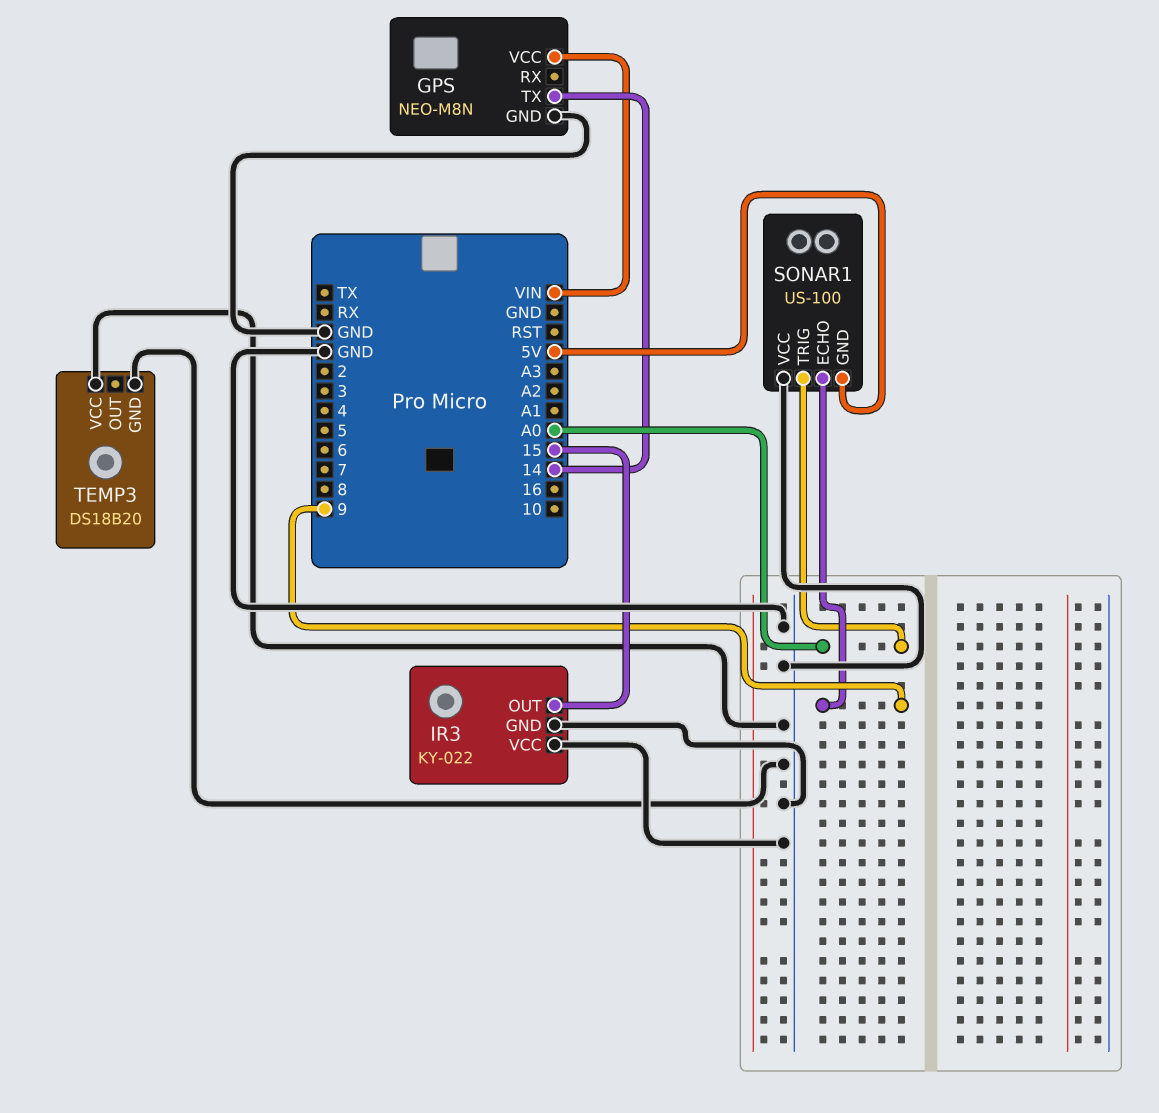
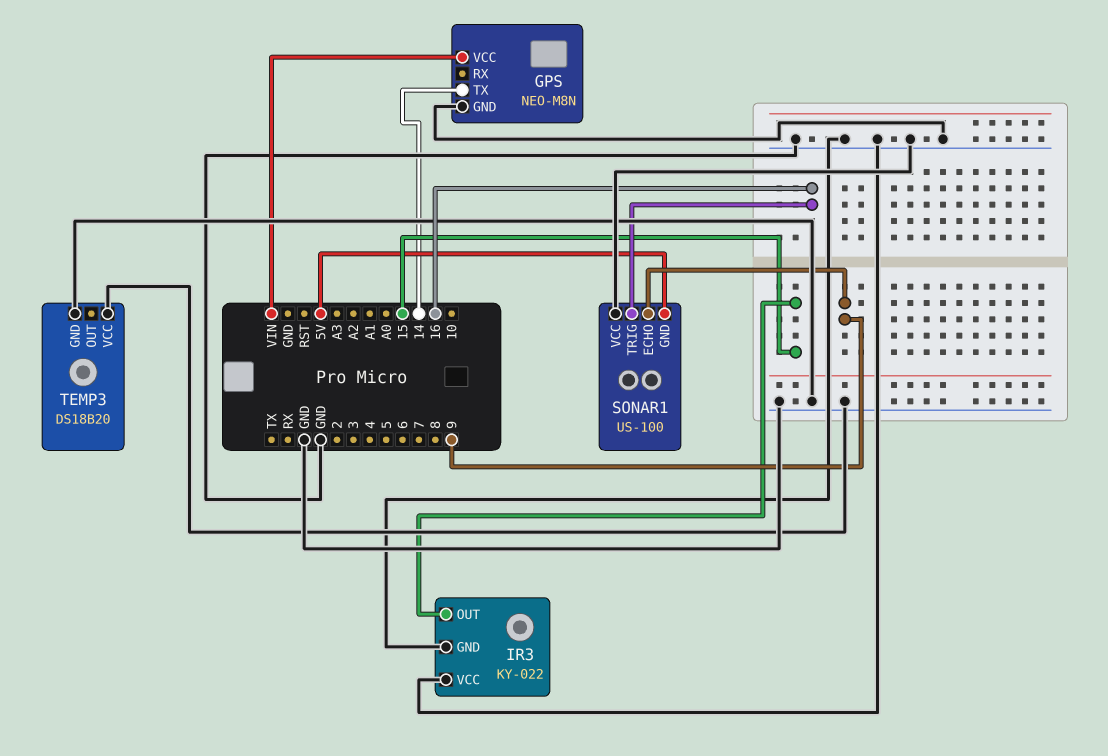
SONAR1 pin TRIG: A0 -> 16

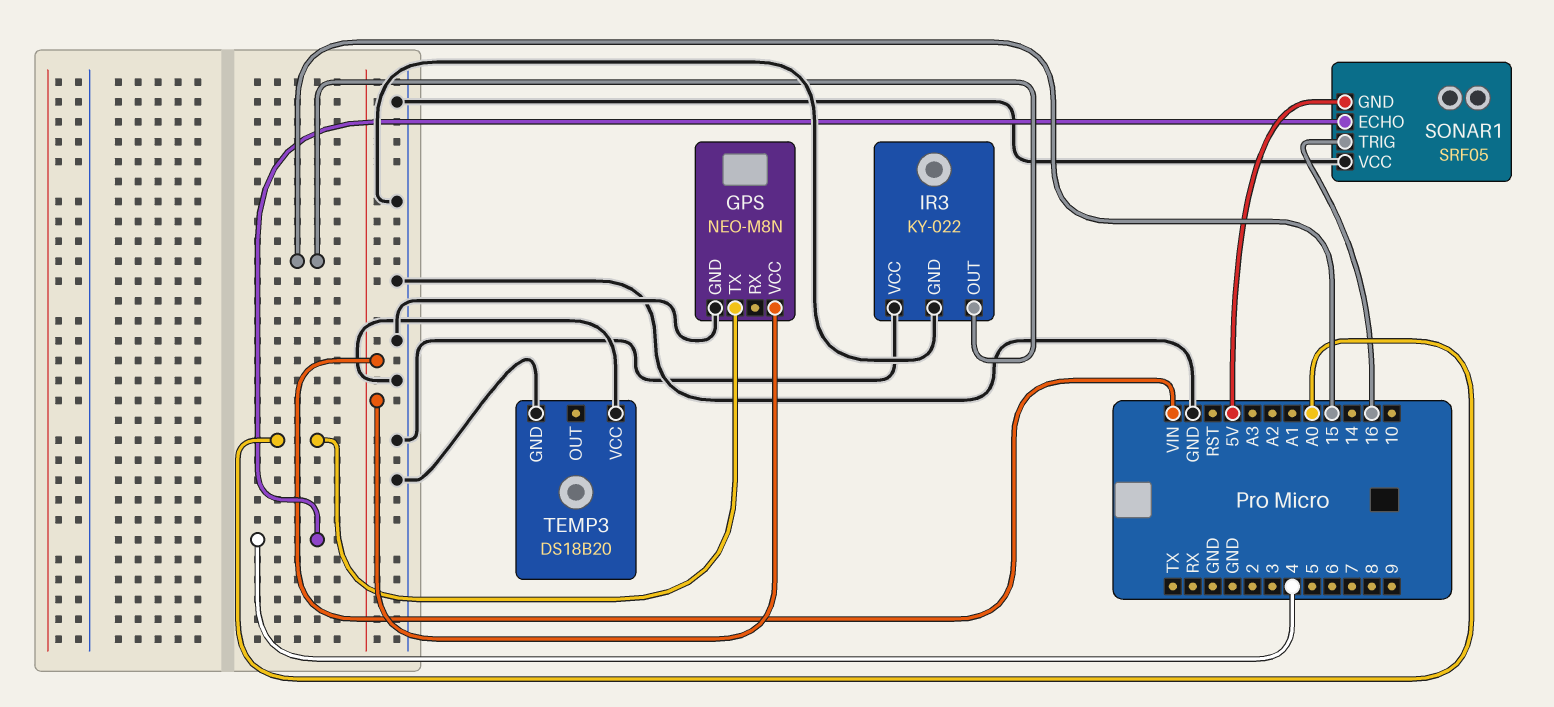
GPS pin TX: 14 -> A0
SONAR1: US-100 -> SRF05
SONAR1 pin ECHO: 9 -> 4

